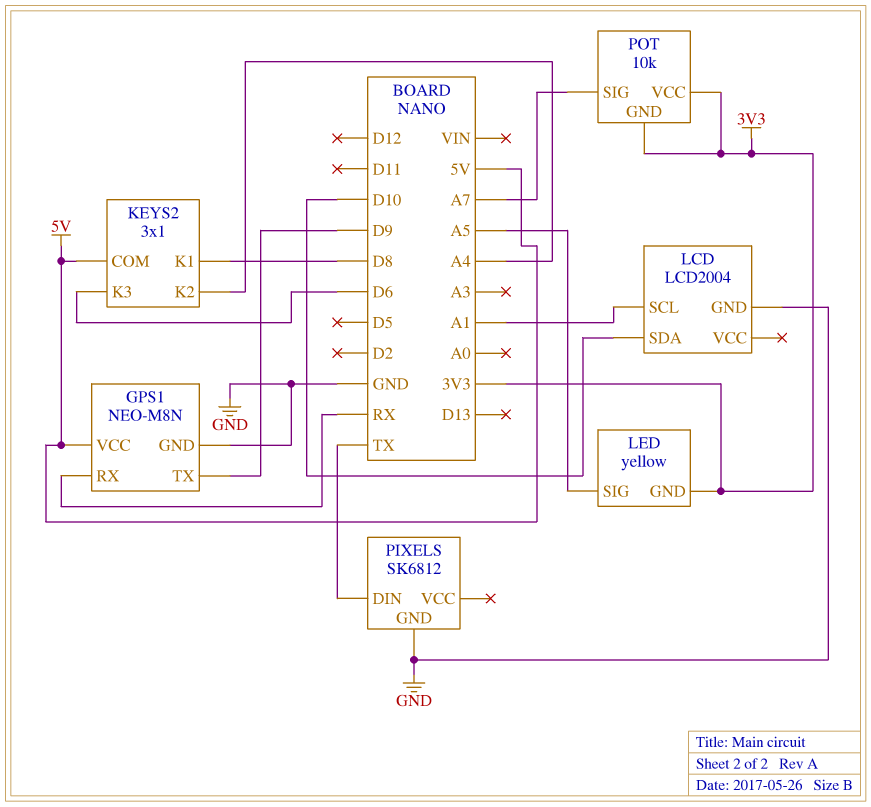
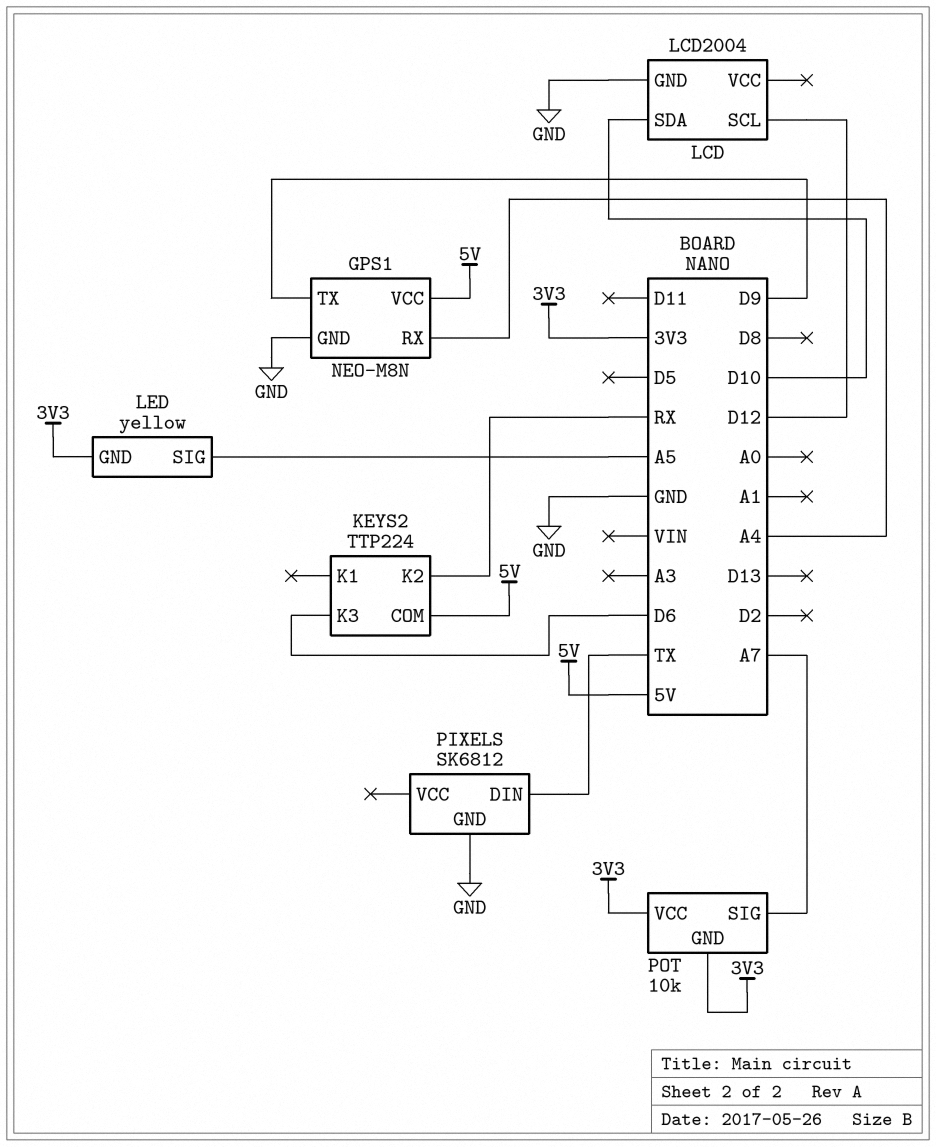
GPS1 pin RX: RX -> A4
KEYS2: 3x1 -> TTP224
KEYS2 pin K1: D8 -> none
KEYS2 pin K2: A4 -> RX
LCD pin SCL: A1 -> D12

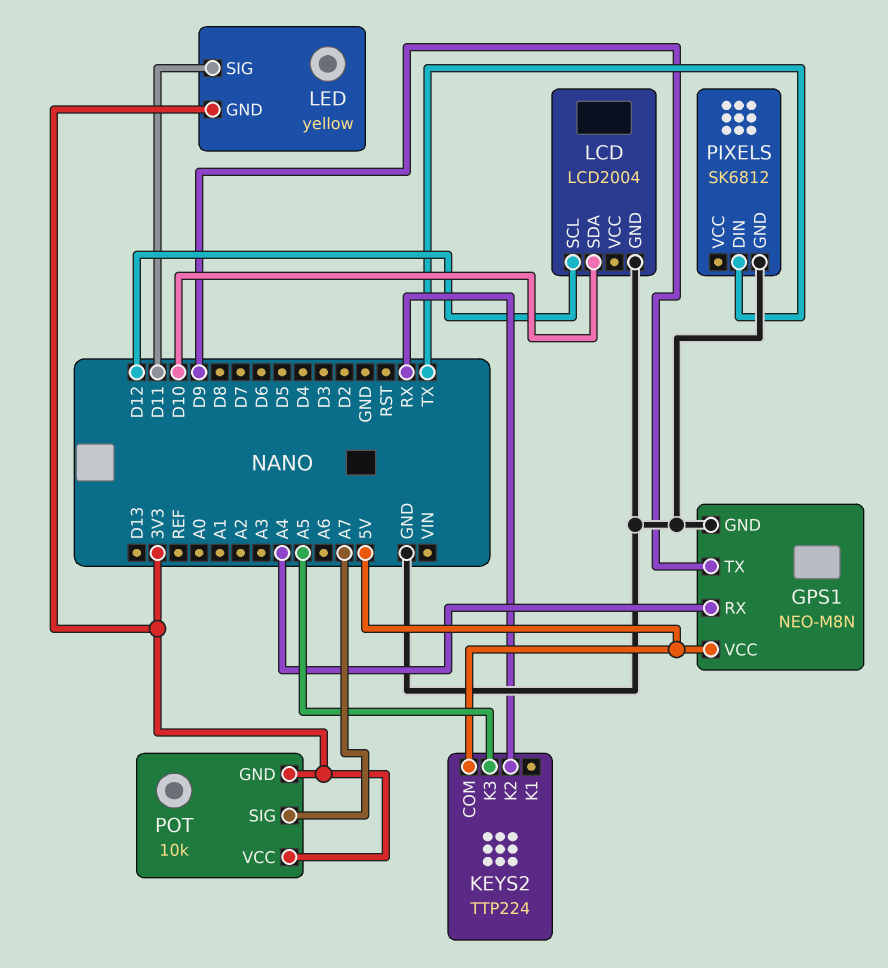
KEYS2 pin K3: D6 -> A5
LED pin SIG: A5 -> D11

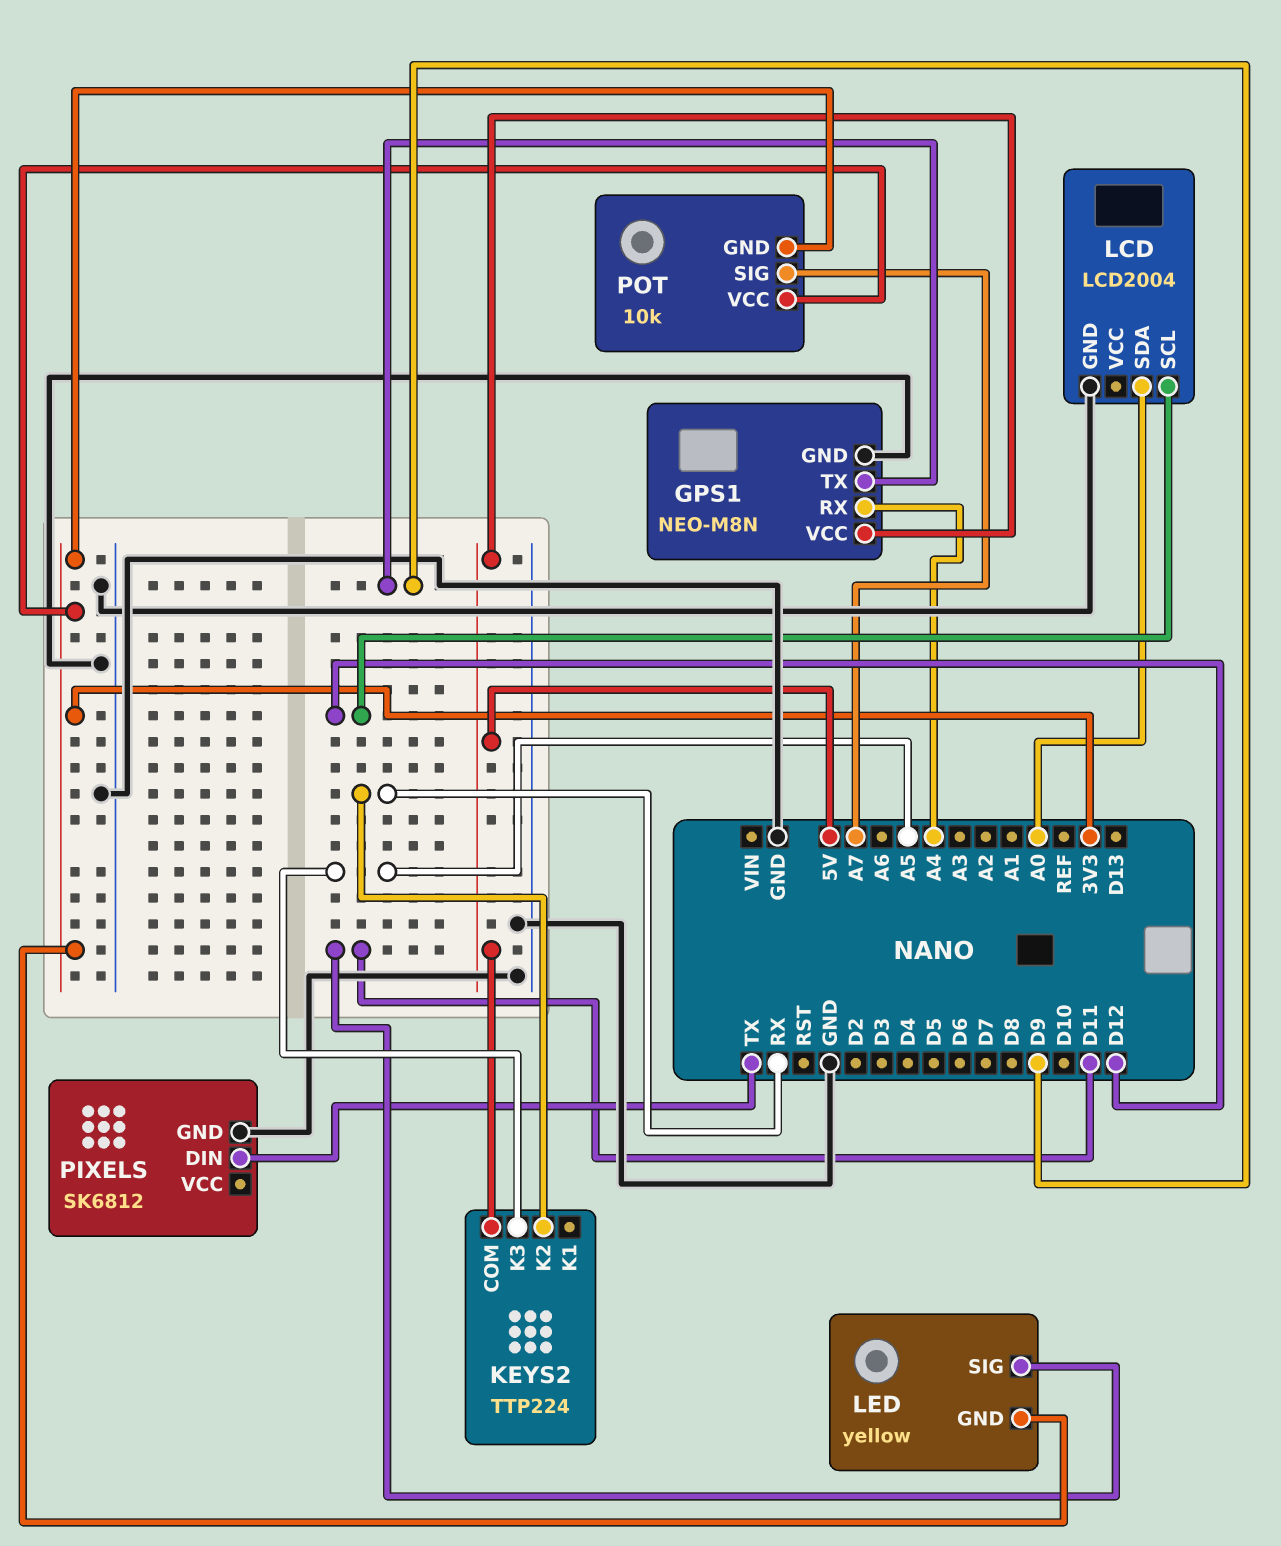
LCD pin SDA: D10 -> A0

